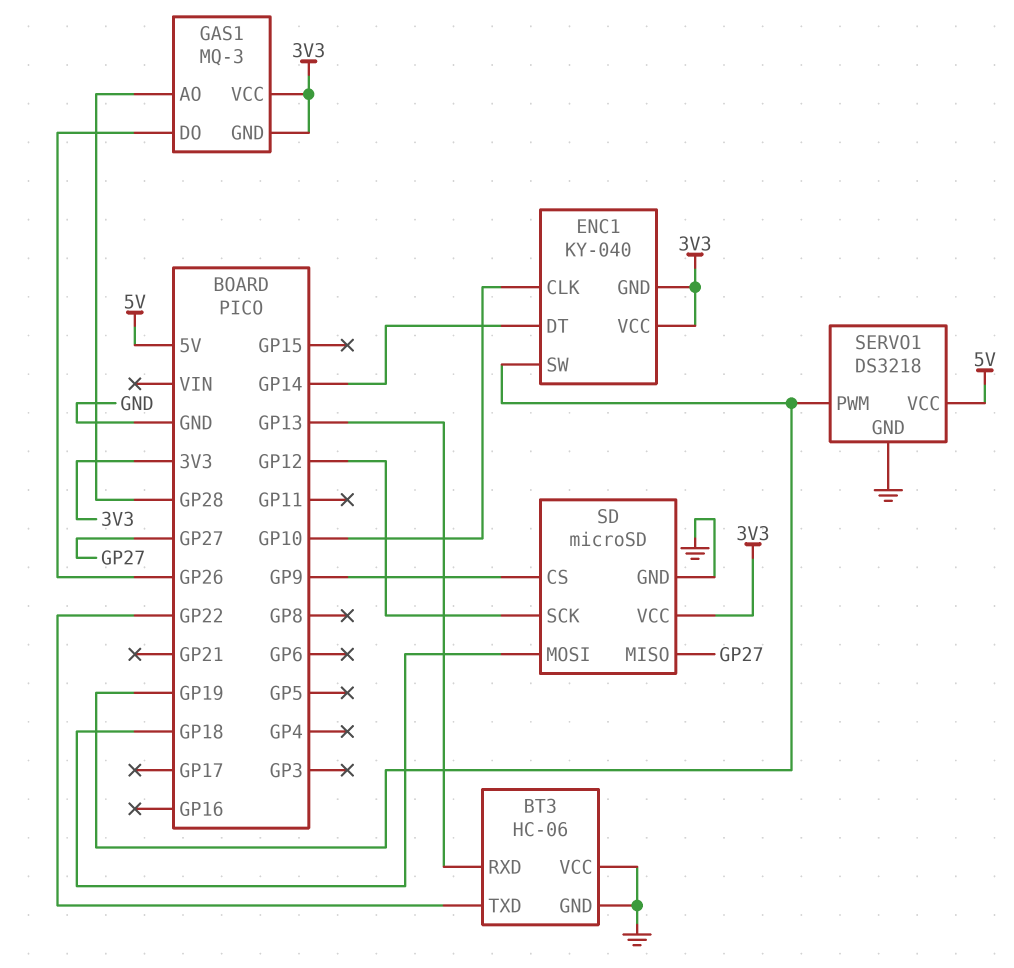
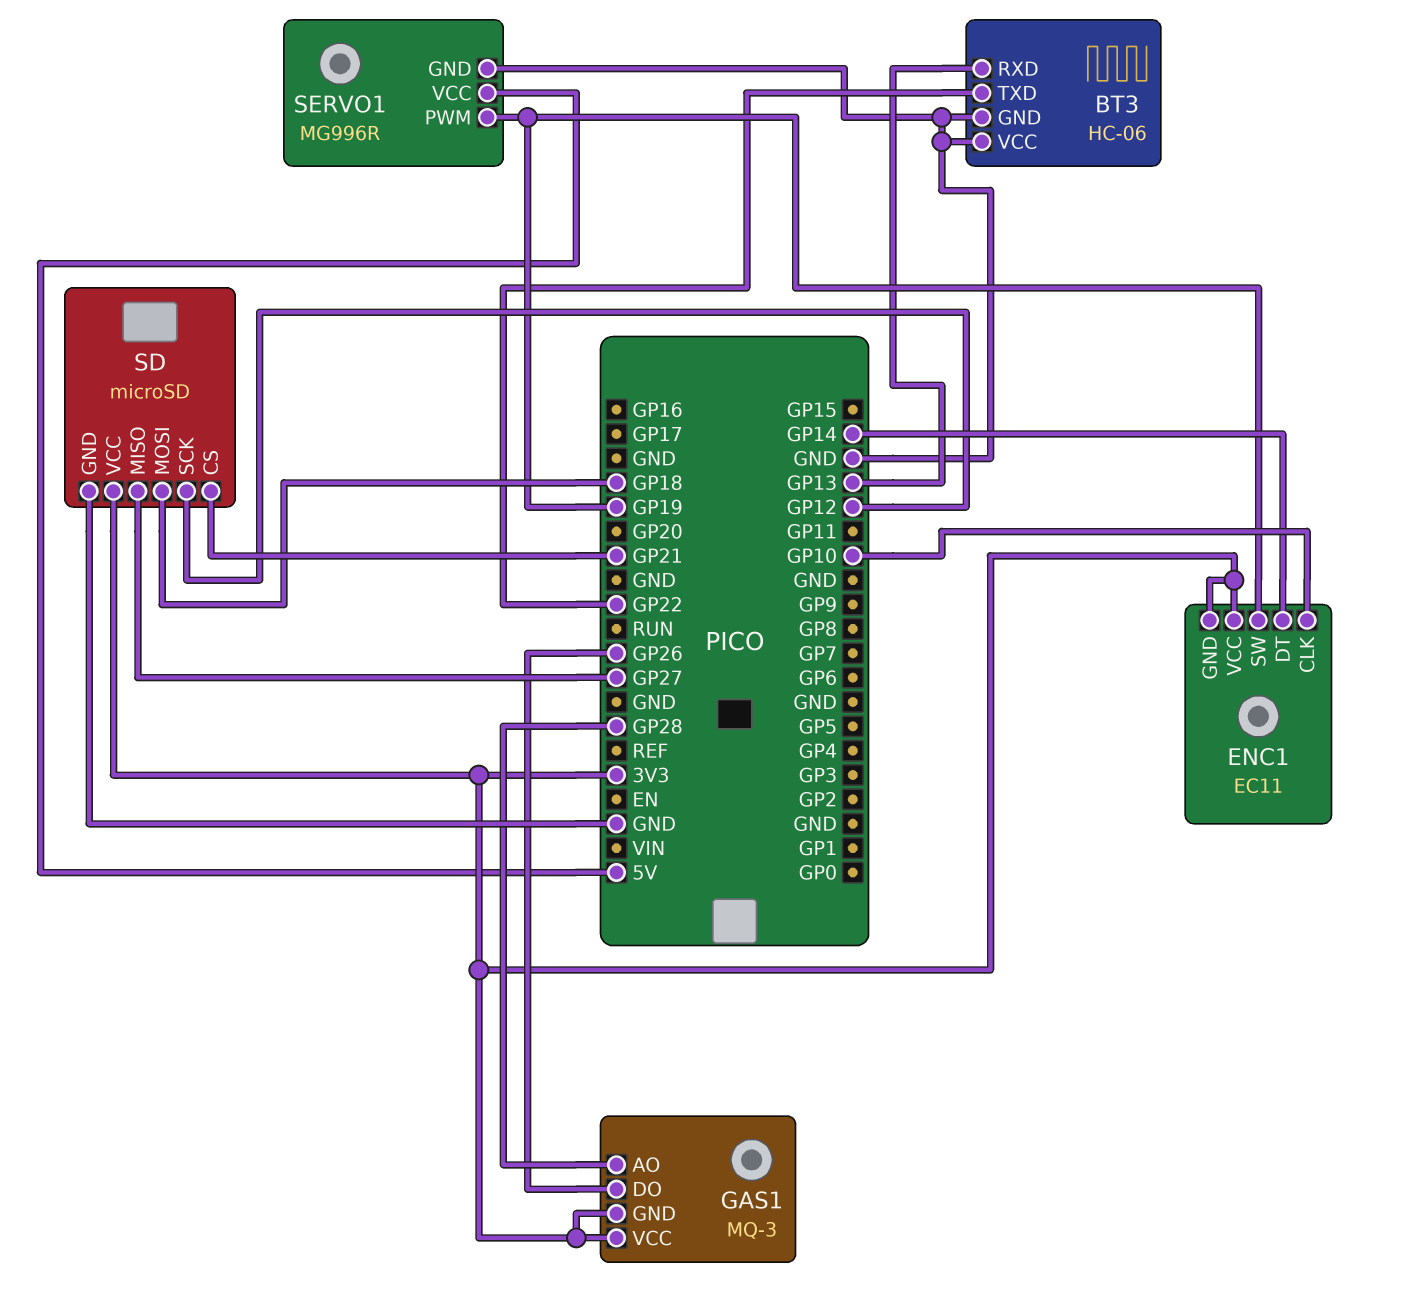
ENC1: KY-040 -> EC11
SD pin CS: GP9 -> GP21
SERVO1: DS3218 -> MG996R

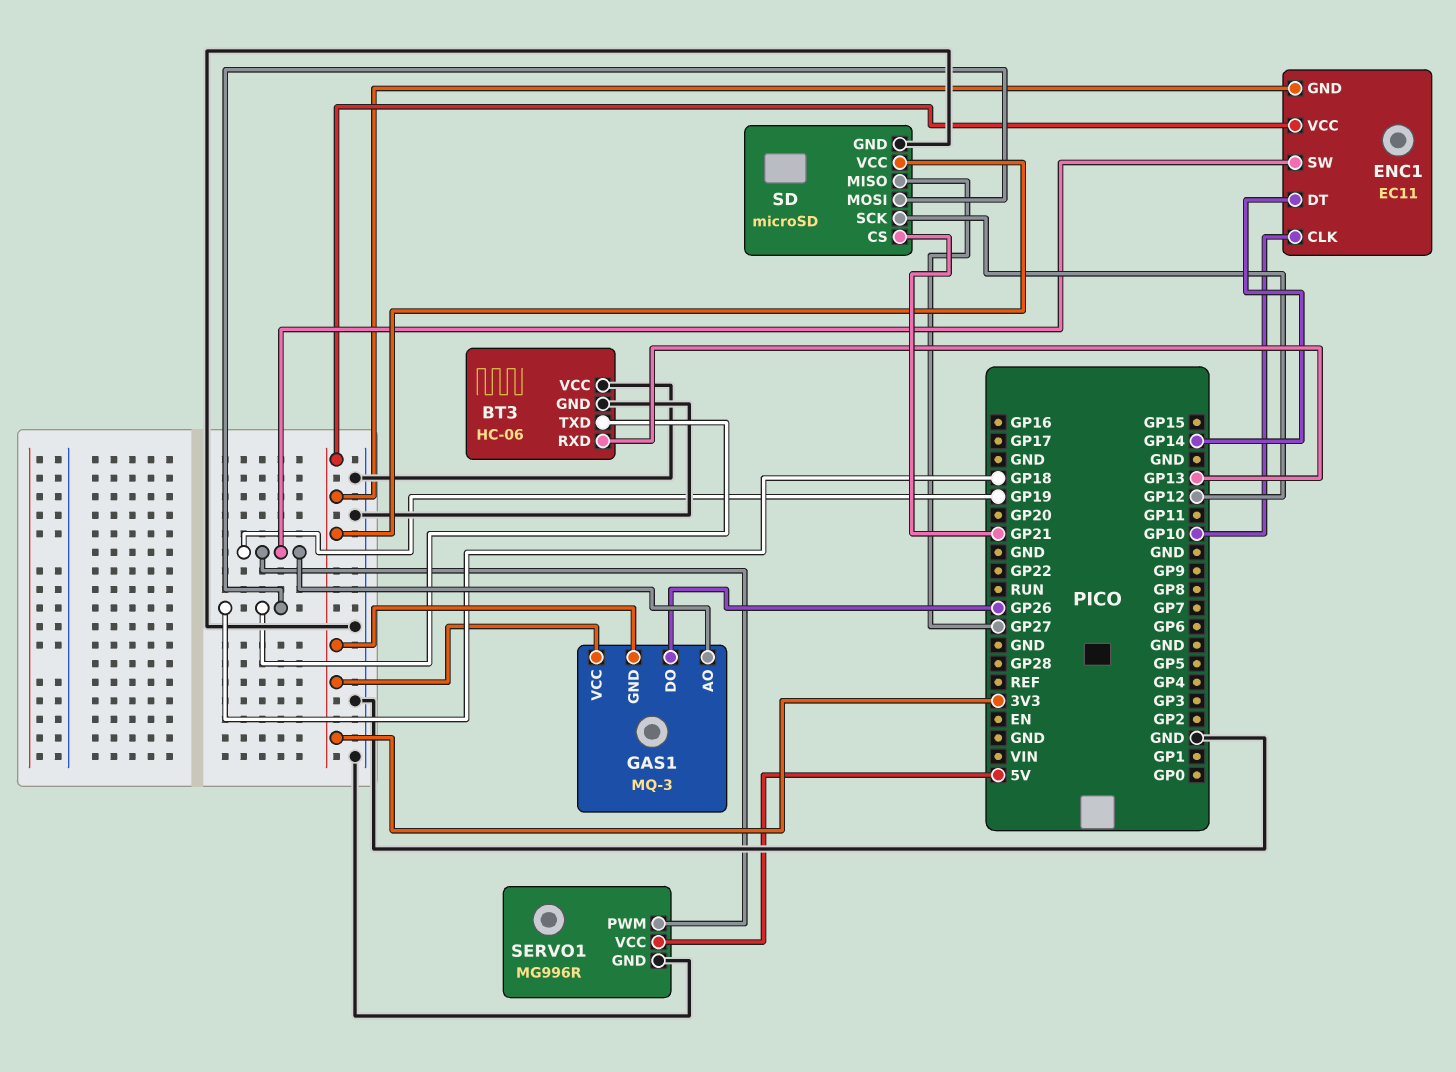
BT3 pin TXD: GP22 -> GP18
GAS1 pin AO: GP28 -> GP19

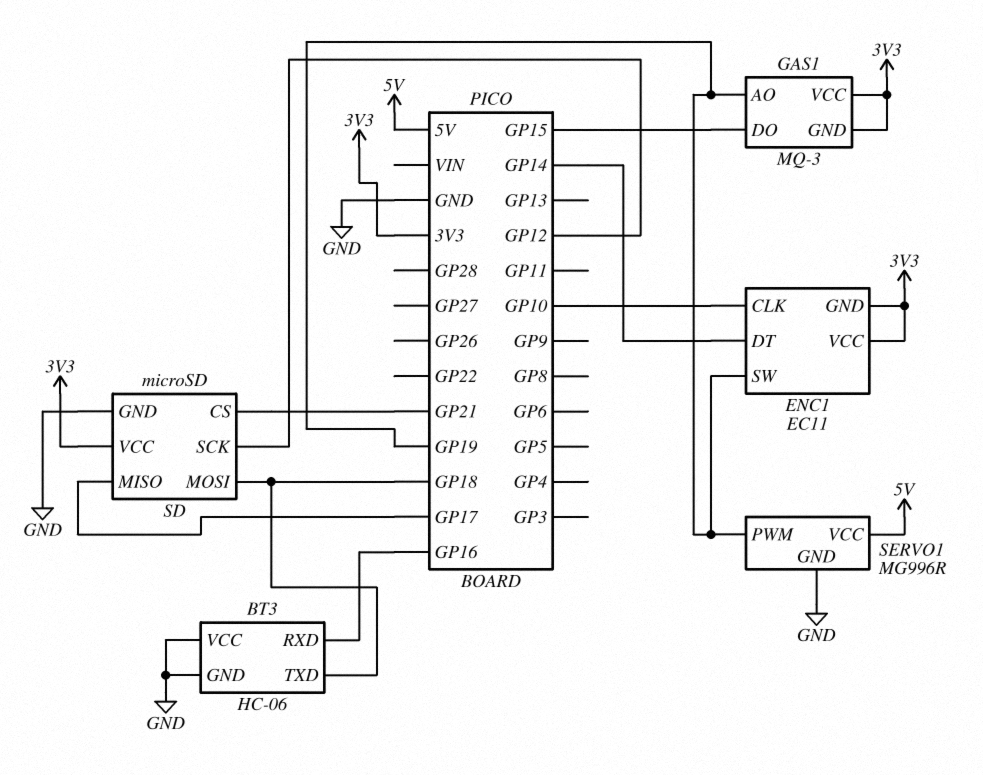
BT3 pin RXD: GP13 -> GP16
GAS1 pin DO: GP26 -> GP15
SD pin MISO: GP27 -> GP17

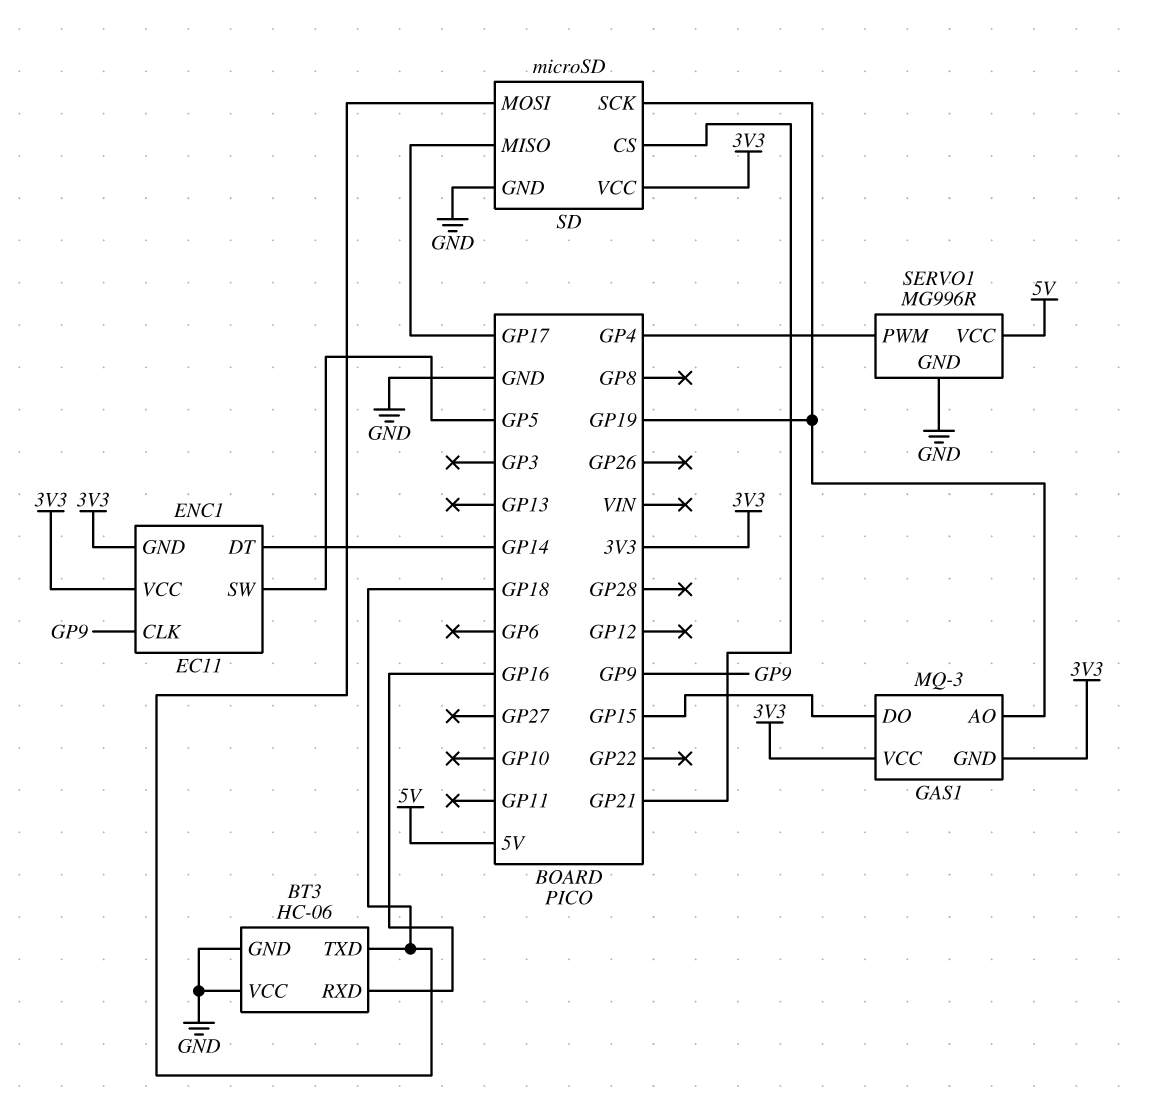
ENC1 pin CLK: GP10 -> GP9
ENC1 pin SW: GP19 -> GP5
SD pin SCK: GP12 -> GP19
SERVO1 pin PWM: GP19 -> GP4

